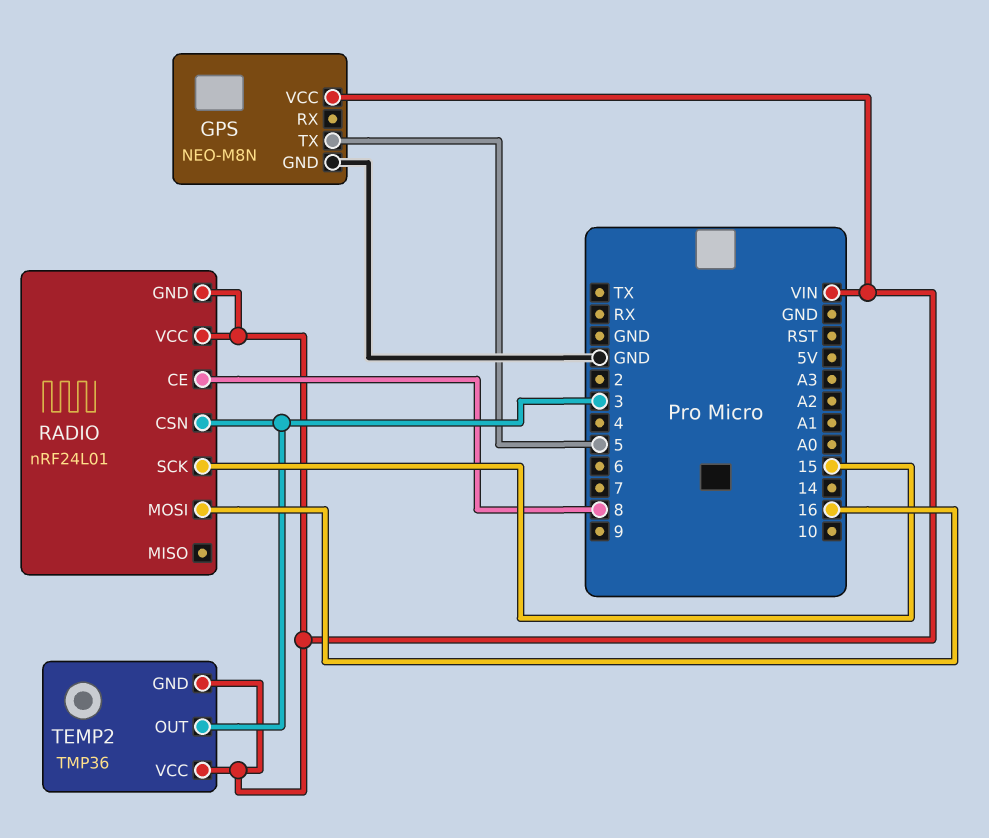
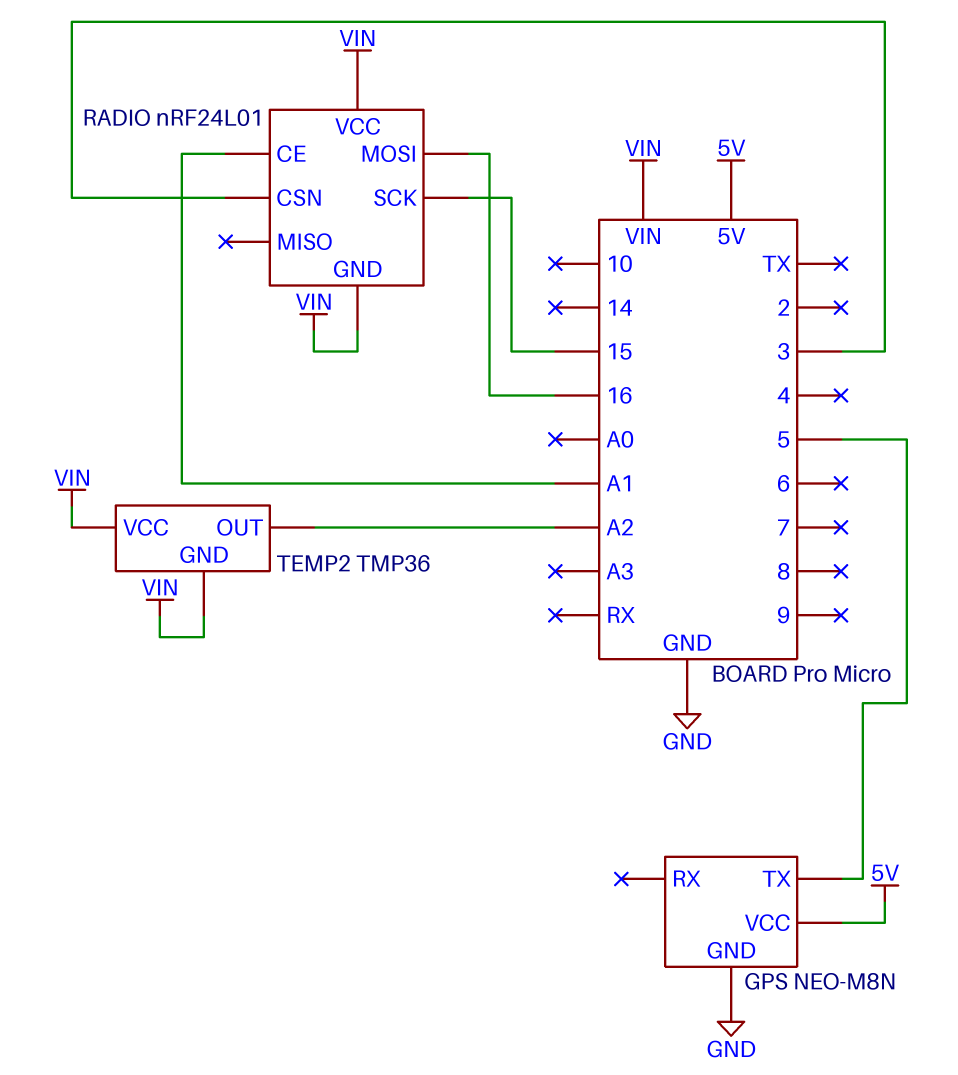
GPS pin VCC: VIN -> 5V
RADIO pin CE: 8 -> A1
TEMP2 pin OUT: 3 -> A2

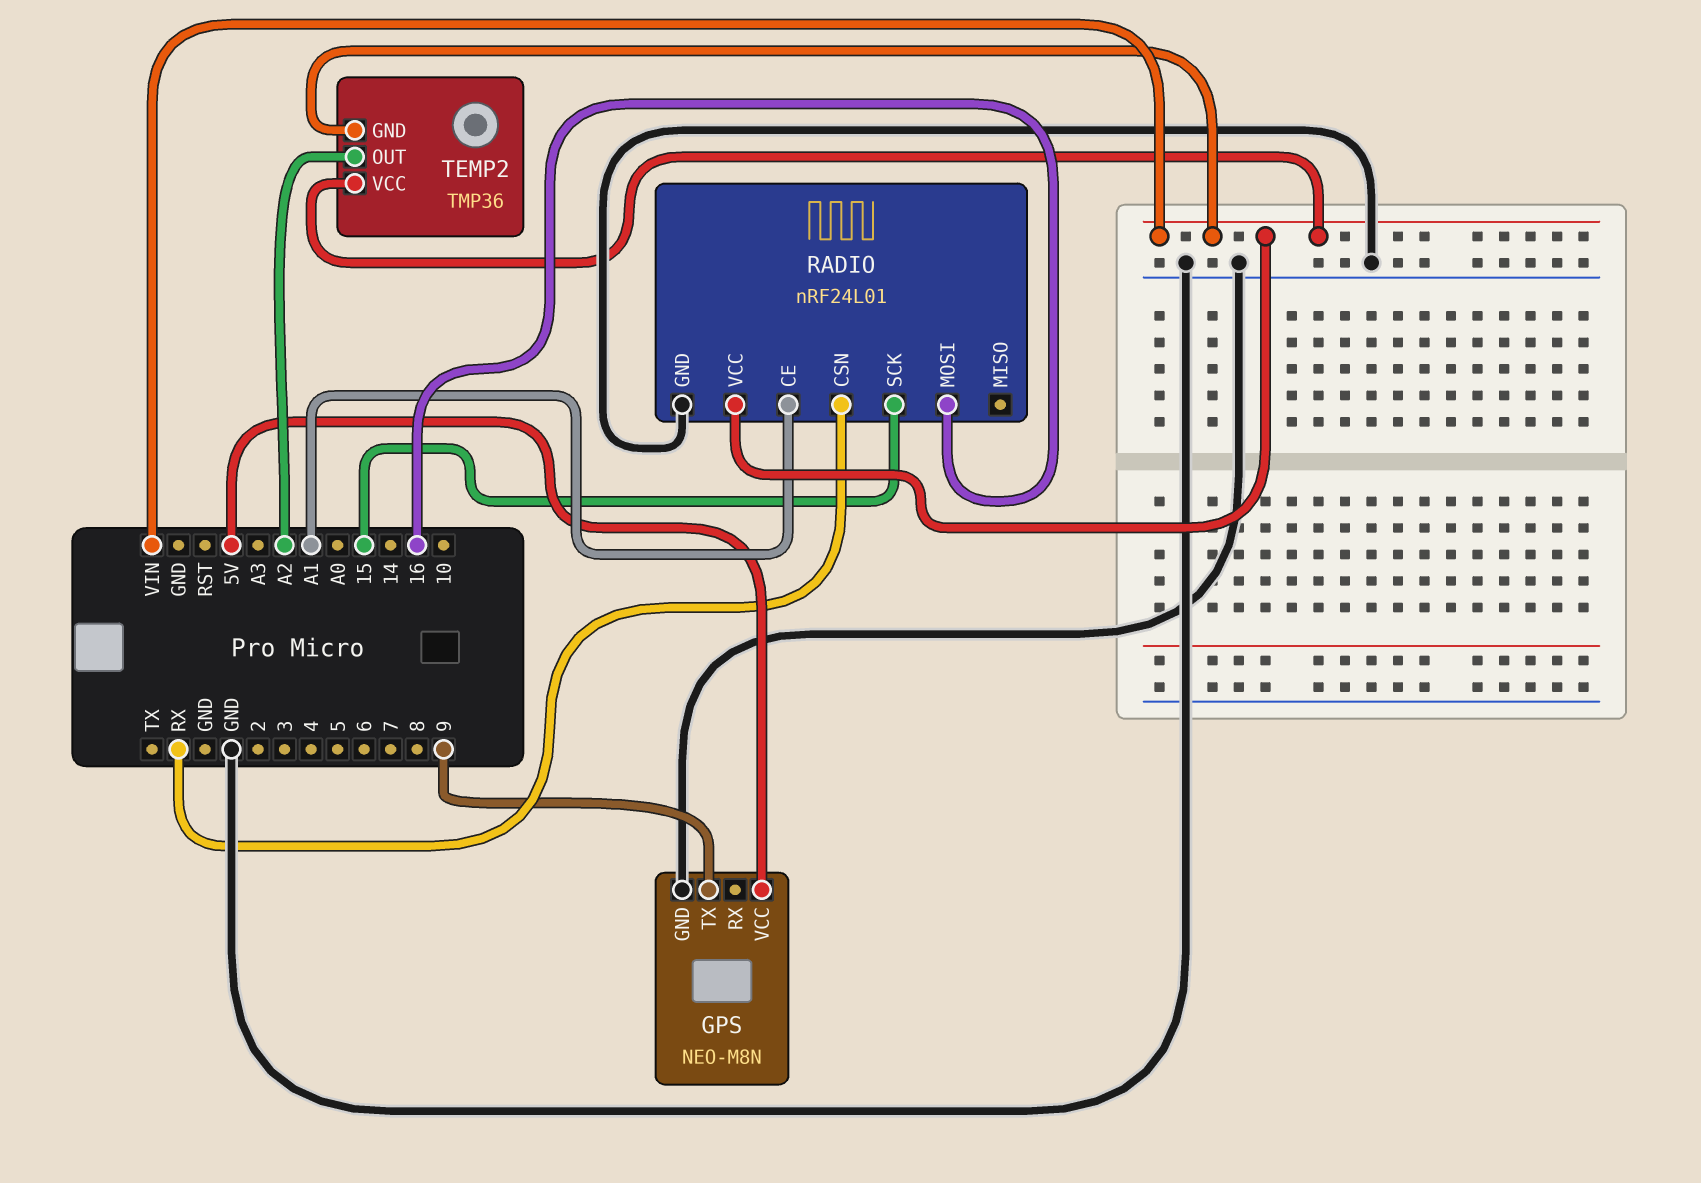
GPS pin TX: 5 -> 9
RADIO pin CSN: 3 -> RX
RADIO pin GND: VIN -> GND

